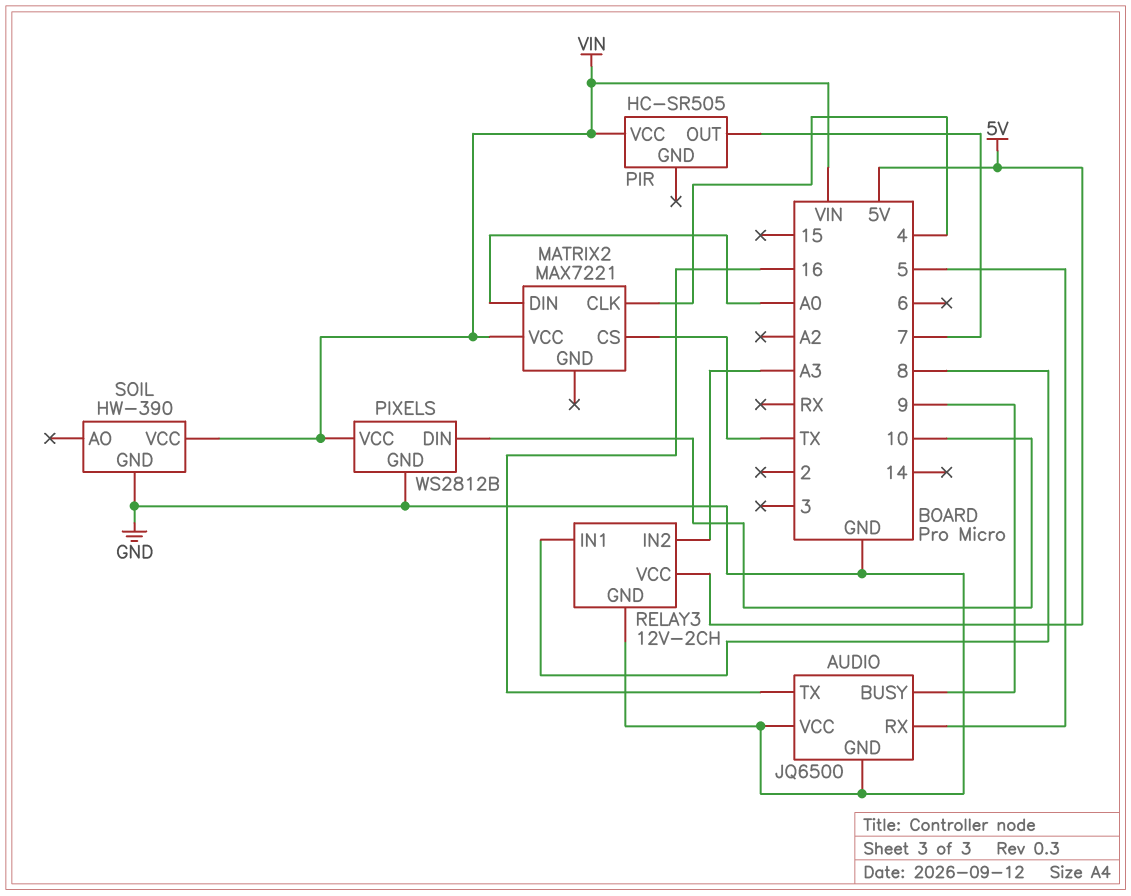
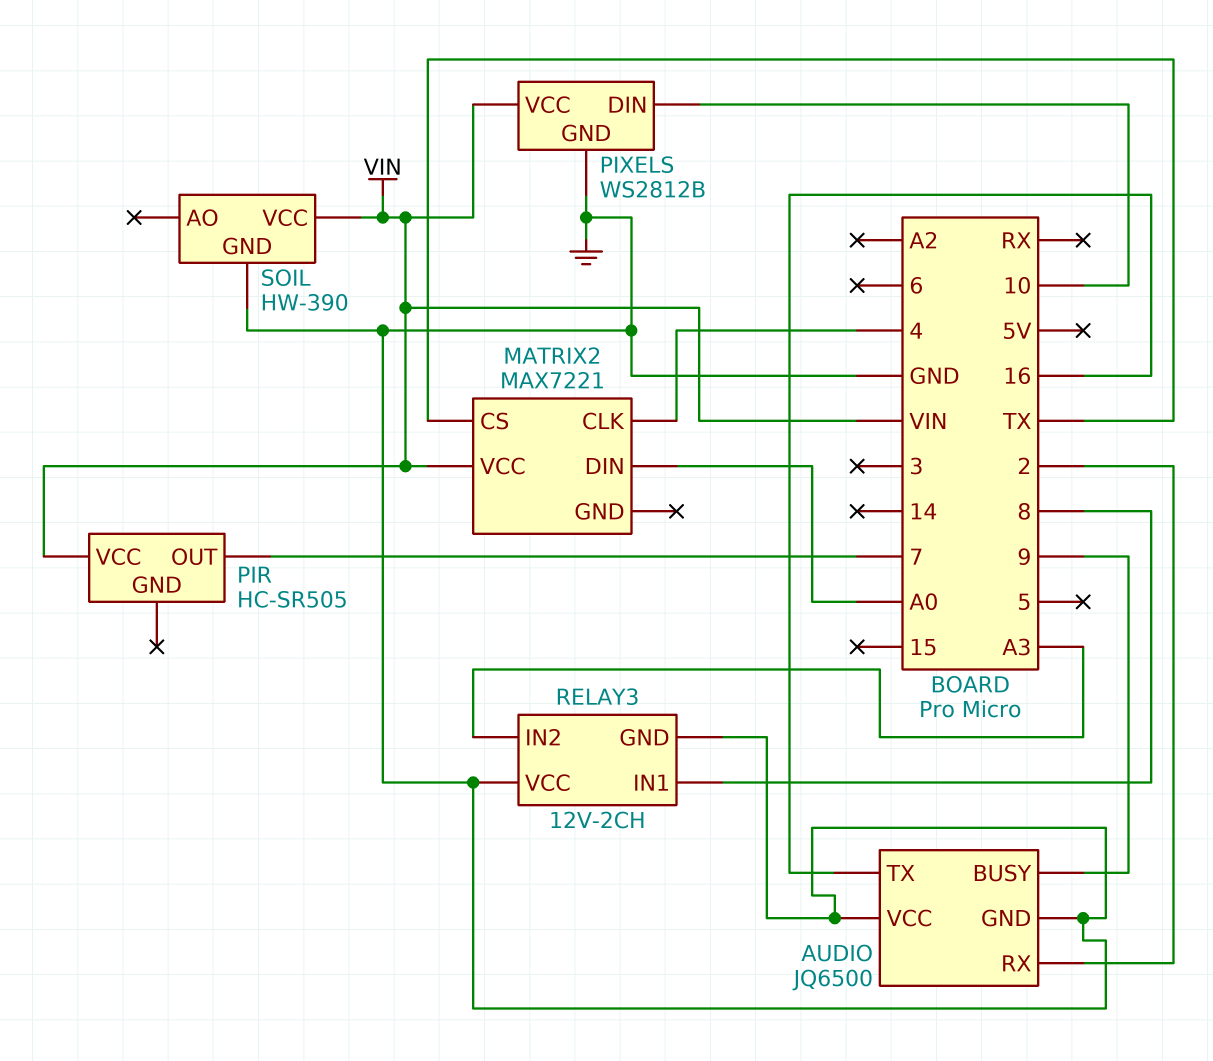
AUDIO pin RX: 5 -> 2
RELAY3 pin VCC: 5V -> GND

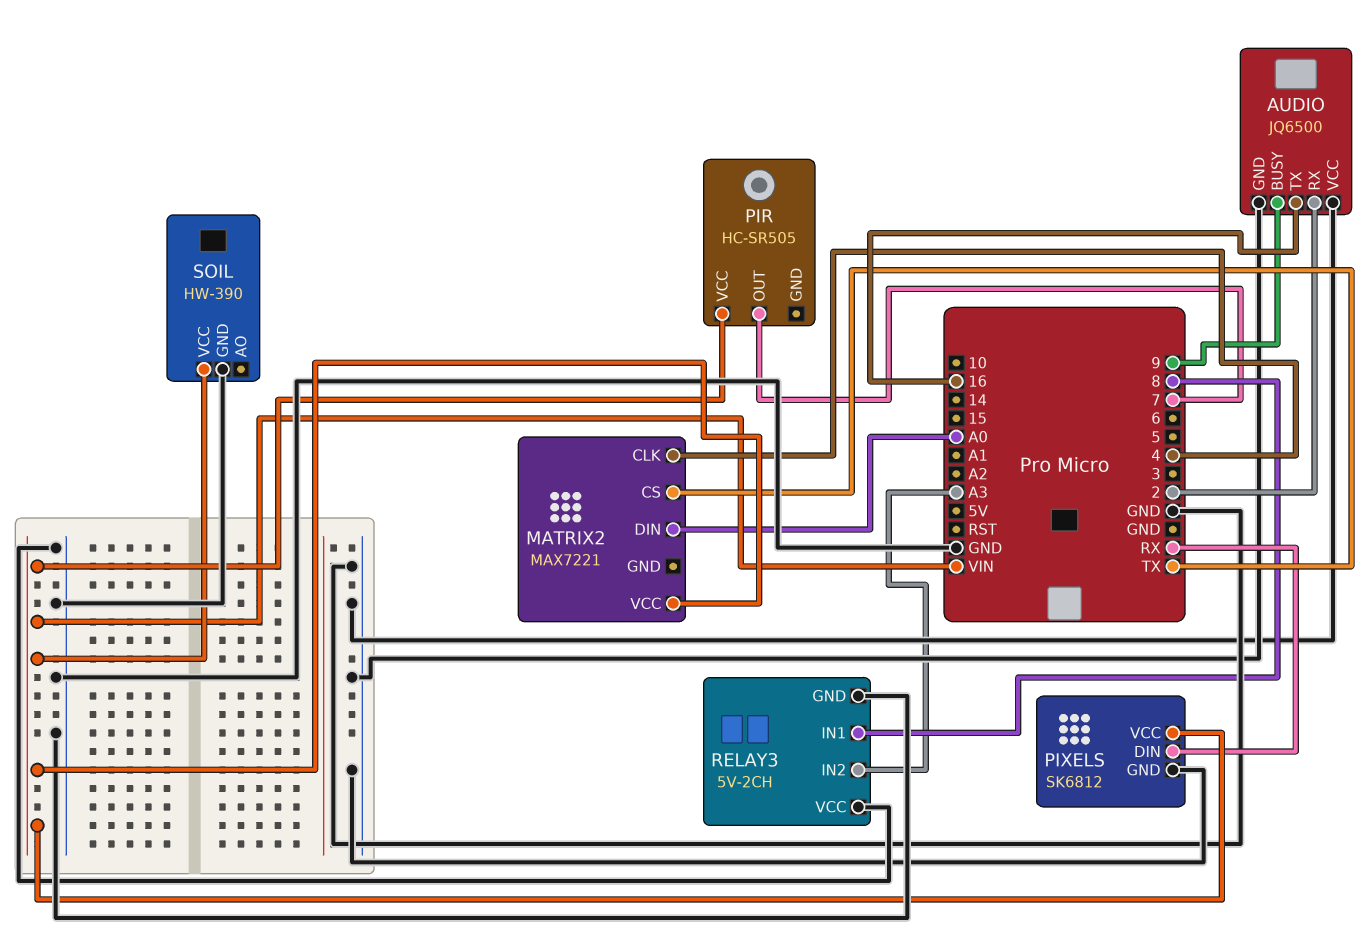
PIXELS: WS2812B -> SK6812
PIXELS pin DIN: 10 -> RX
RELAY3: 12V-2CH -> 5V-2CH

